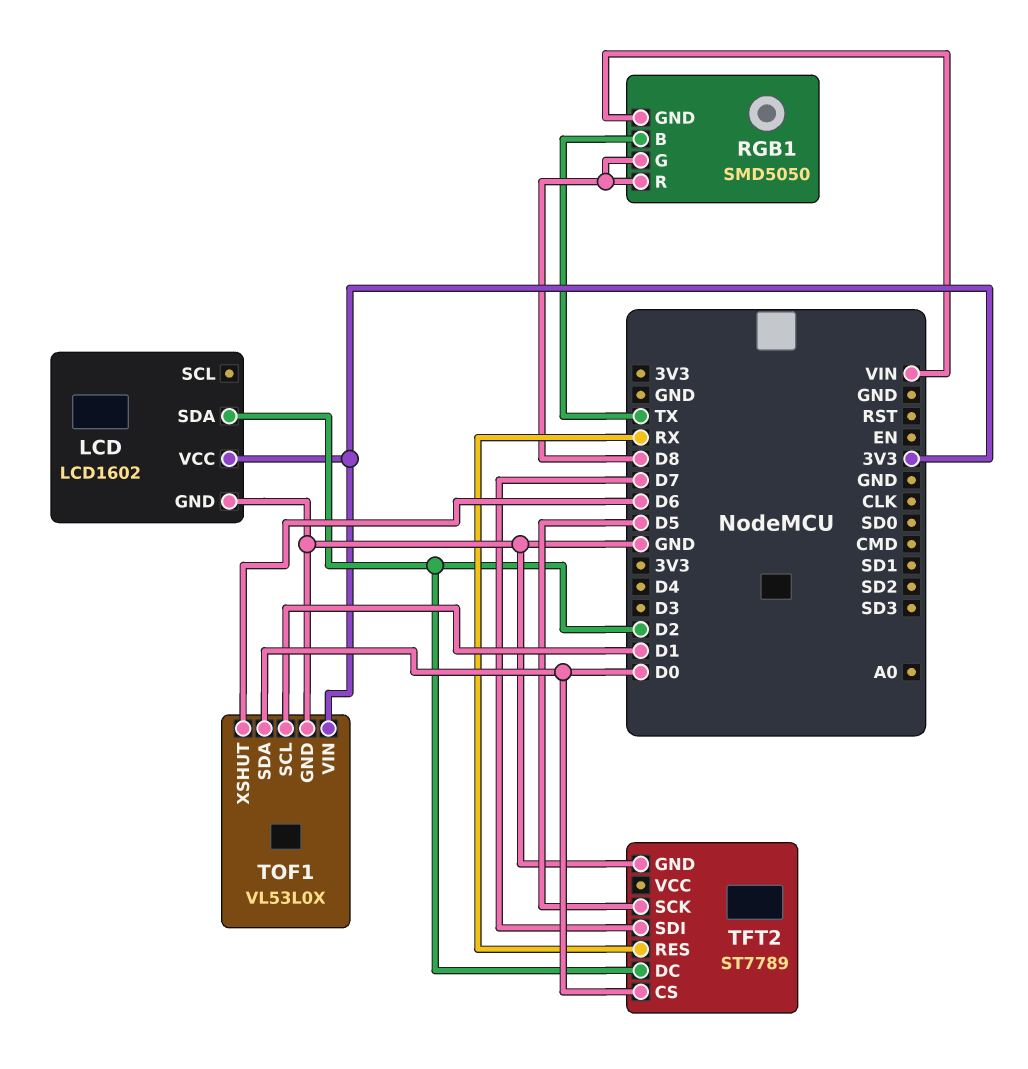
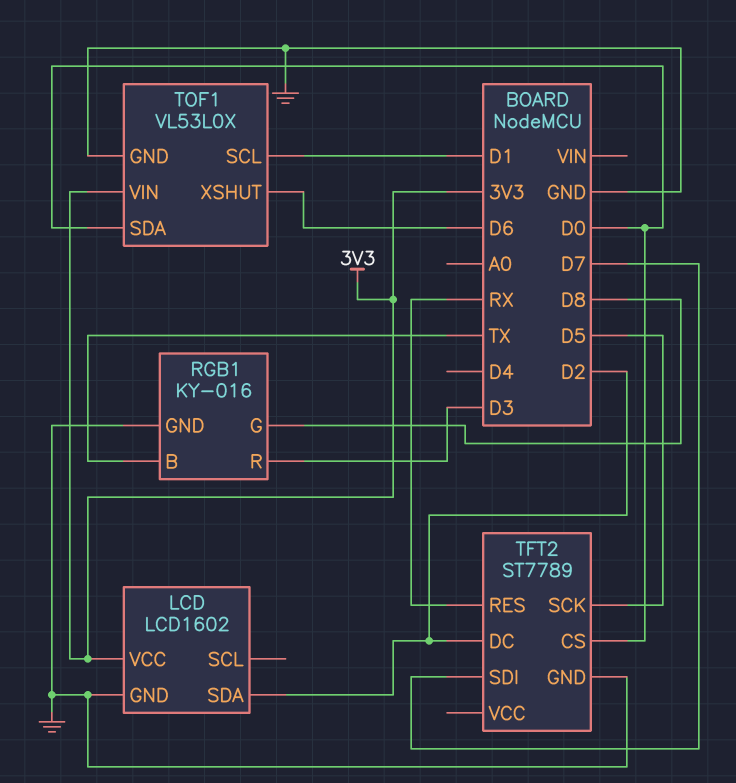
RGB1: SMD5050 -> KY-016
RGB1 pin GND: VIN -> GND
RGB1 pin R: D8 -> D3

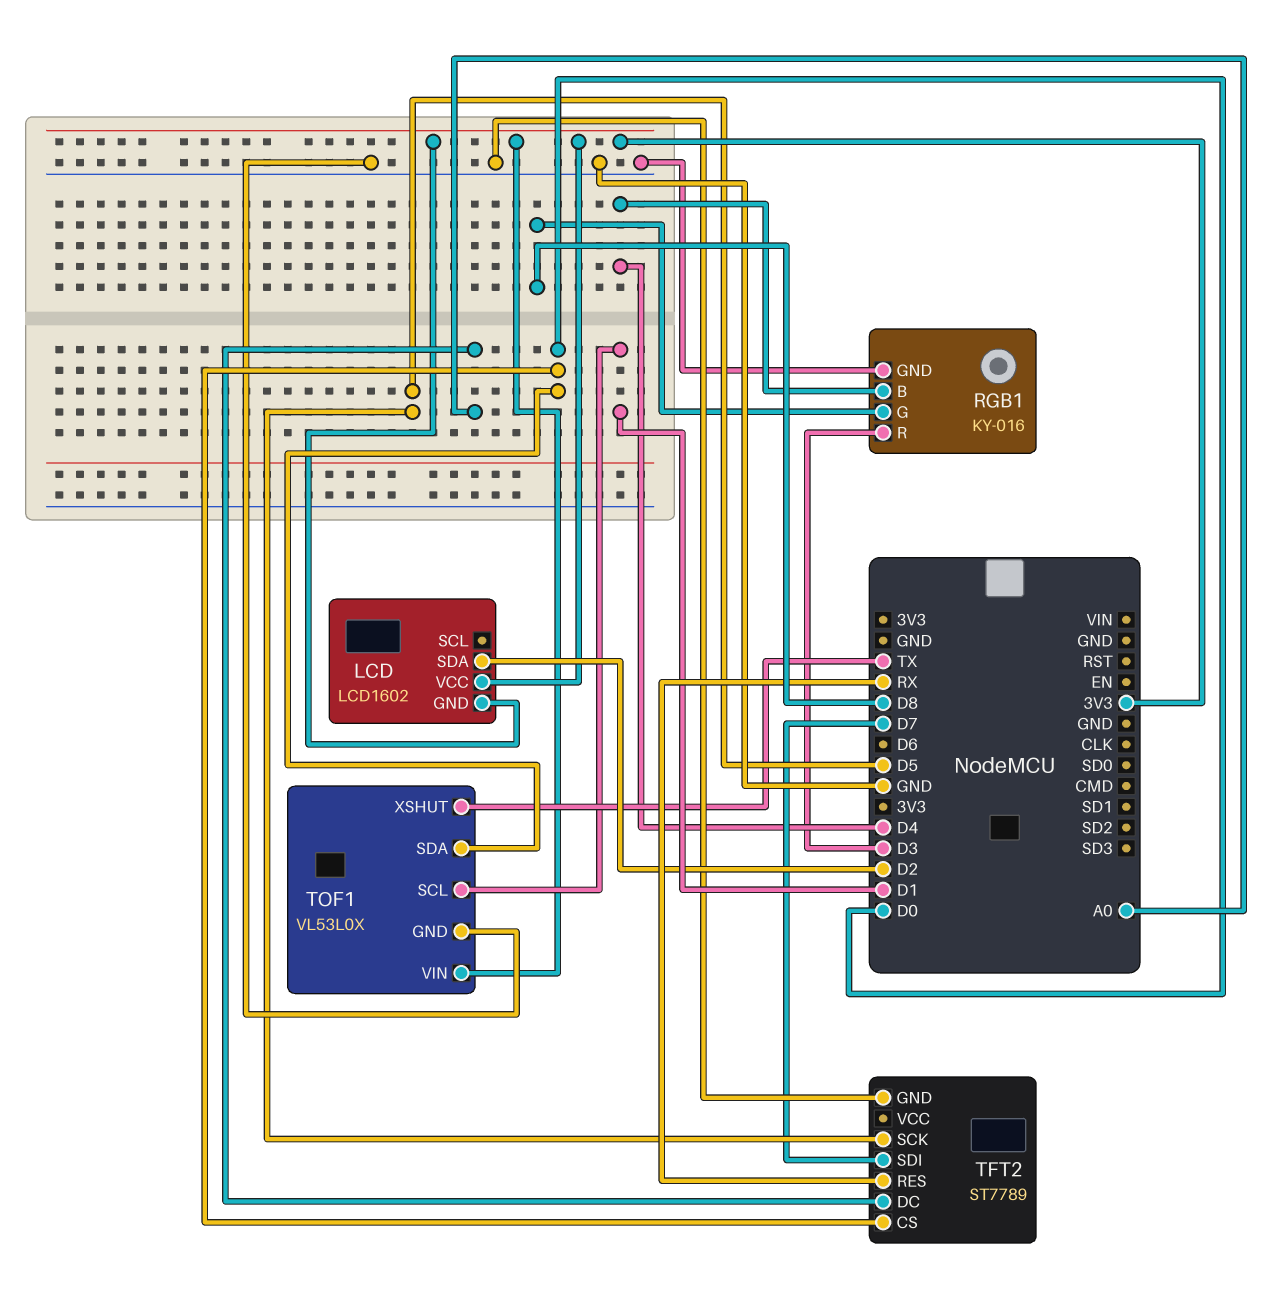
LCD pin GND: GND -> 3V3
RGB1 pin B: TX -> D4
TFT2 pin DC: D2 -> A0
TOF1 pin XSHUT: D6 -> TX

